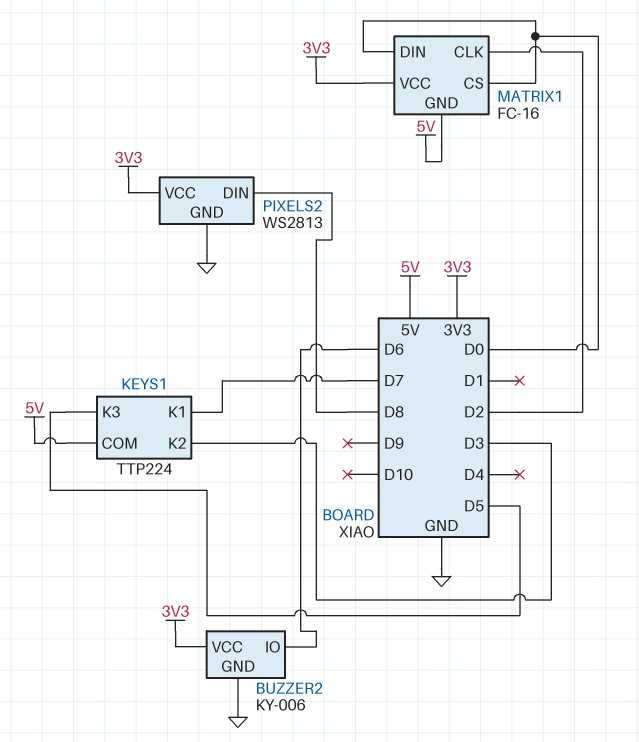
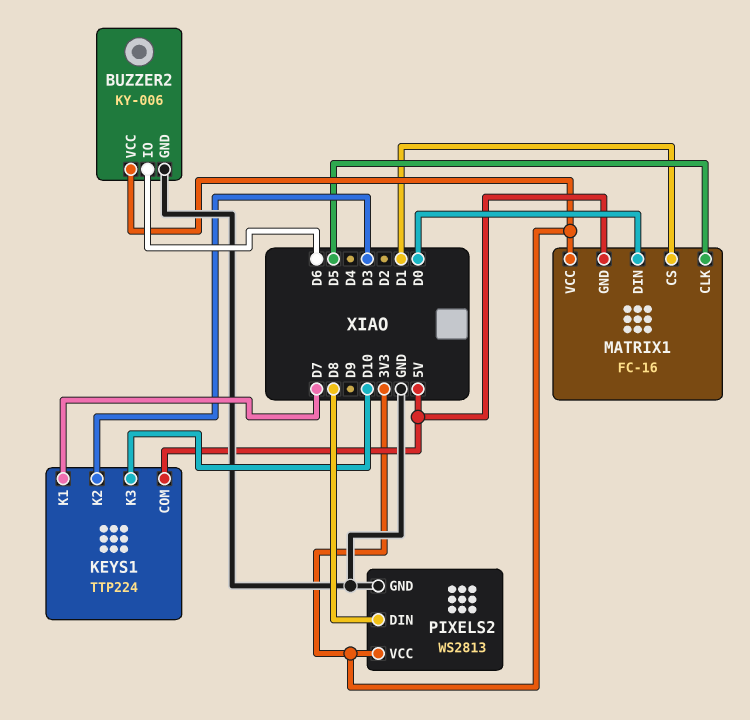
KEYS1 pin K3: D5 -> D10
MATRIX1 pin CLK: D2 -> D5
MATRIX1 pin CS: D0 -> D1

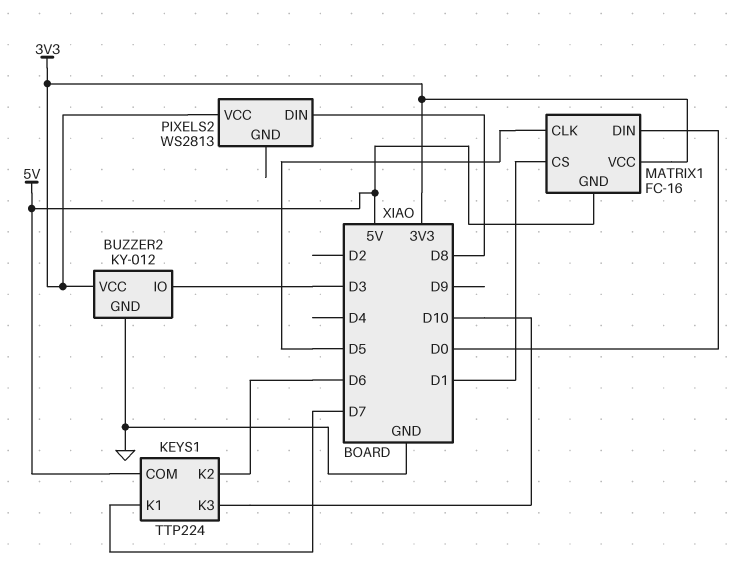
BUZZER2: KY-006 -> KY-012
BUZZER2 pin IO: D6 -> D3
KEYS1 pin K2: D3 -> D6
PIXELS2 pin GND: GND -> none

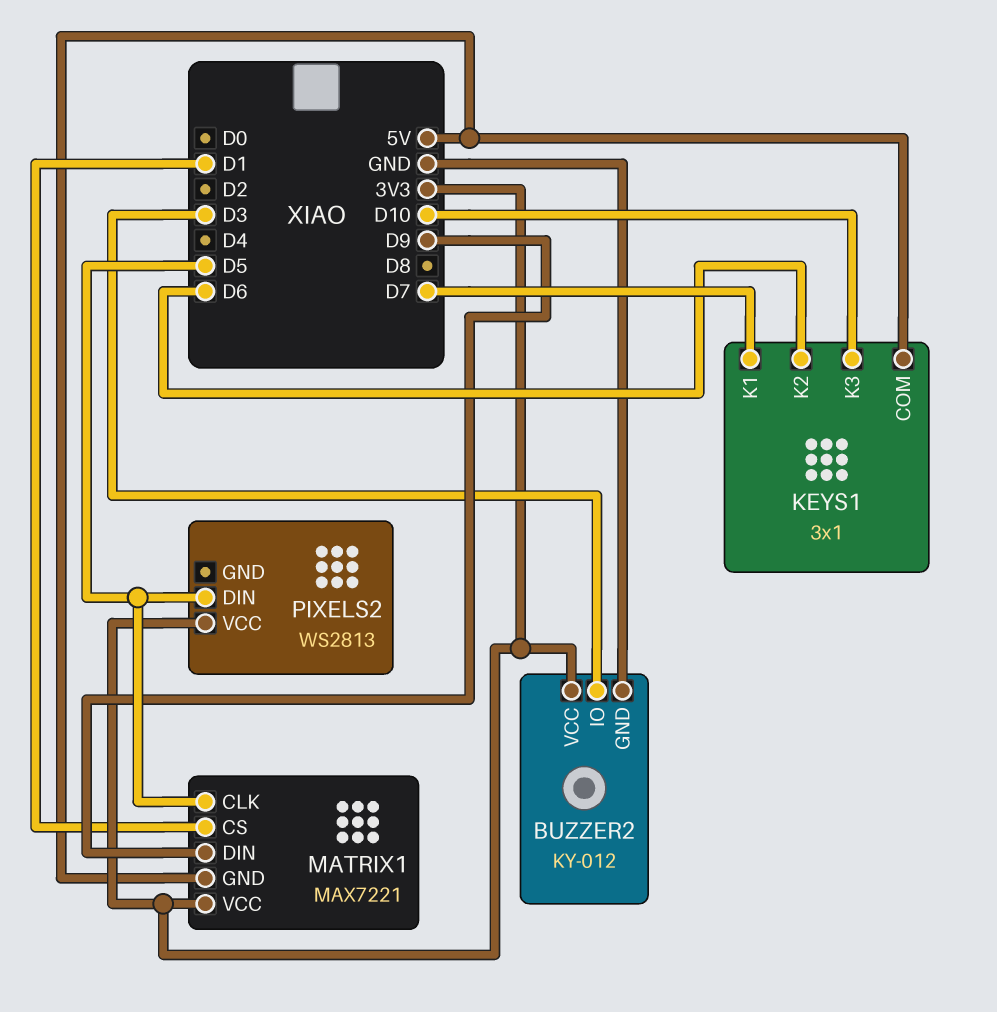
KEYS1: TTP224 -> 3x1
MATRIX1: FC-16 -> MAX7221
MATRIX1 pin DIN: D0 -> D9
PIXELS2 pin DIN: D8 -> D5

